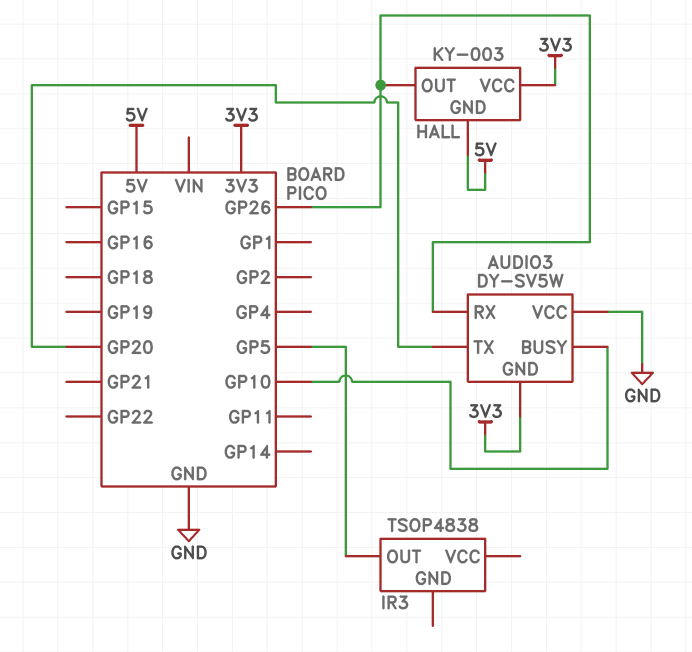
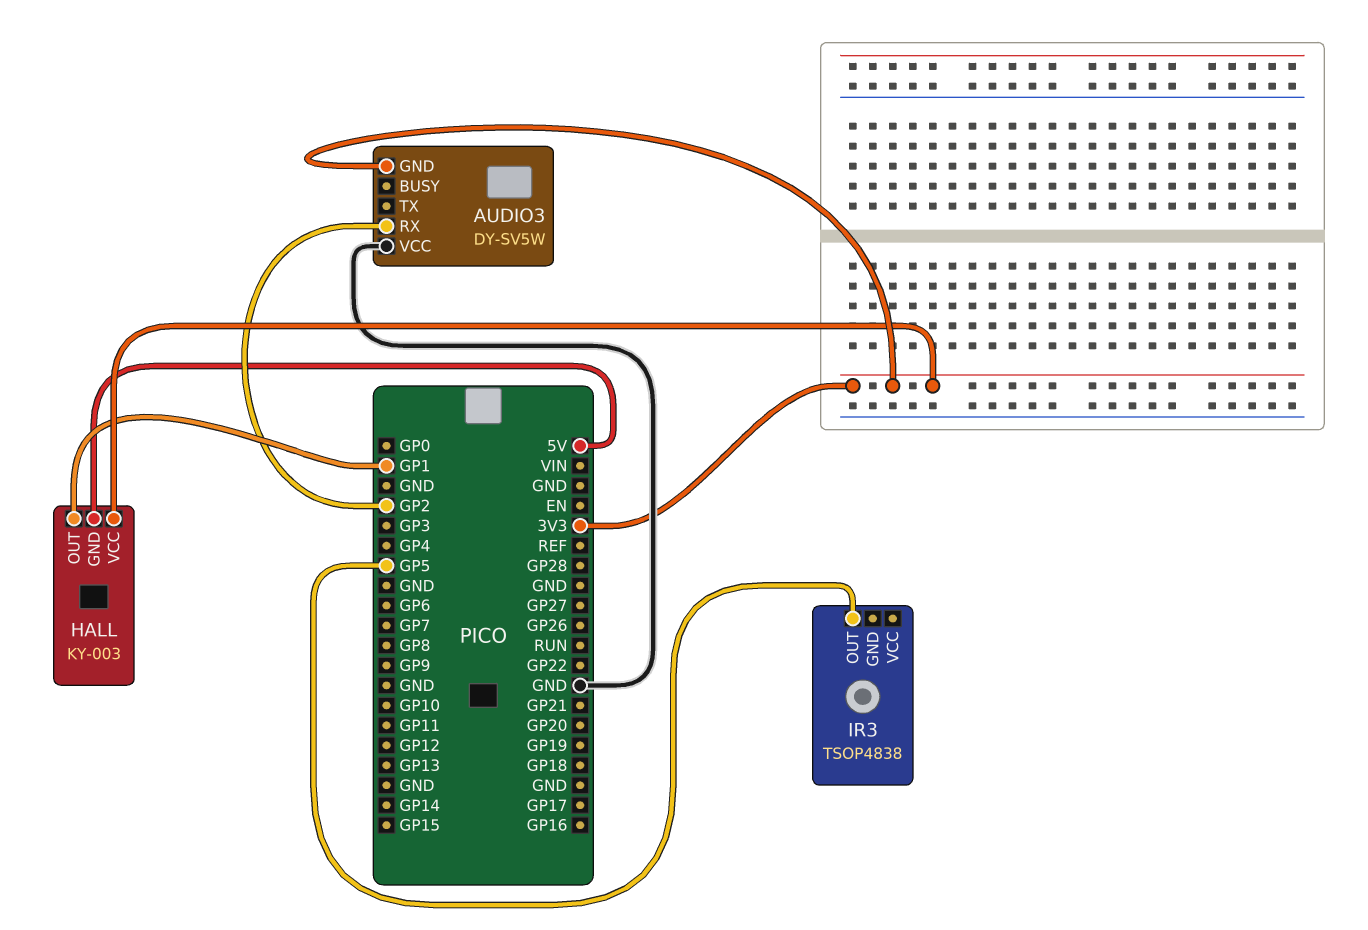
AUDIO3 pin BUSY: GP10 -> none
AUDIO3 pin RX: GP26 -> GP2
AUDIO3 pin TX: GP20 -> none
HALL pin OUT: GP26 -> GP1

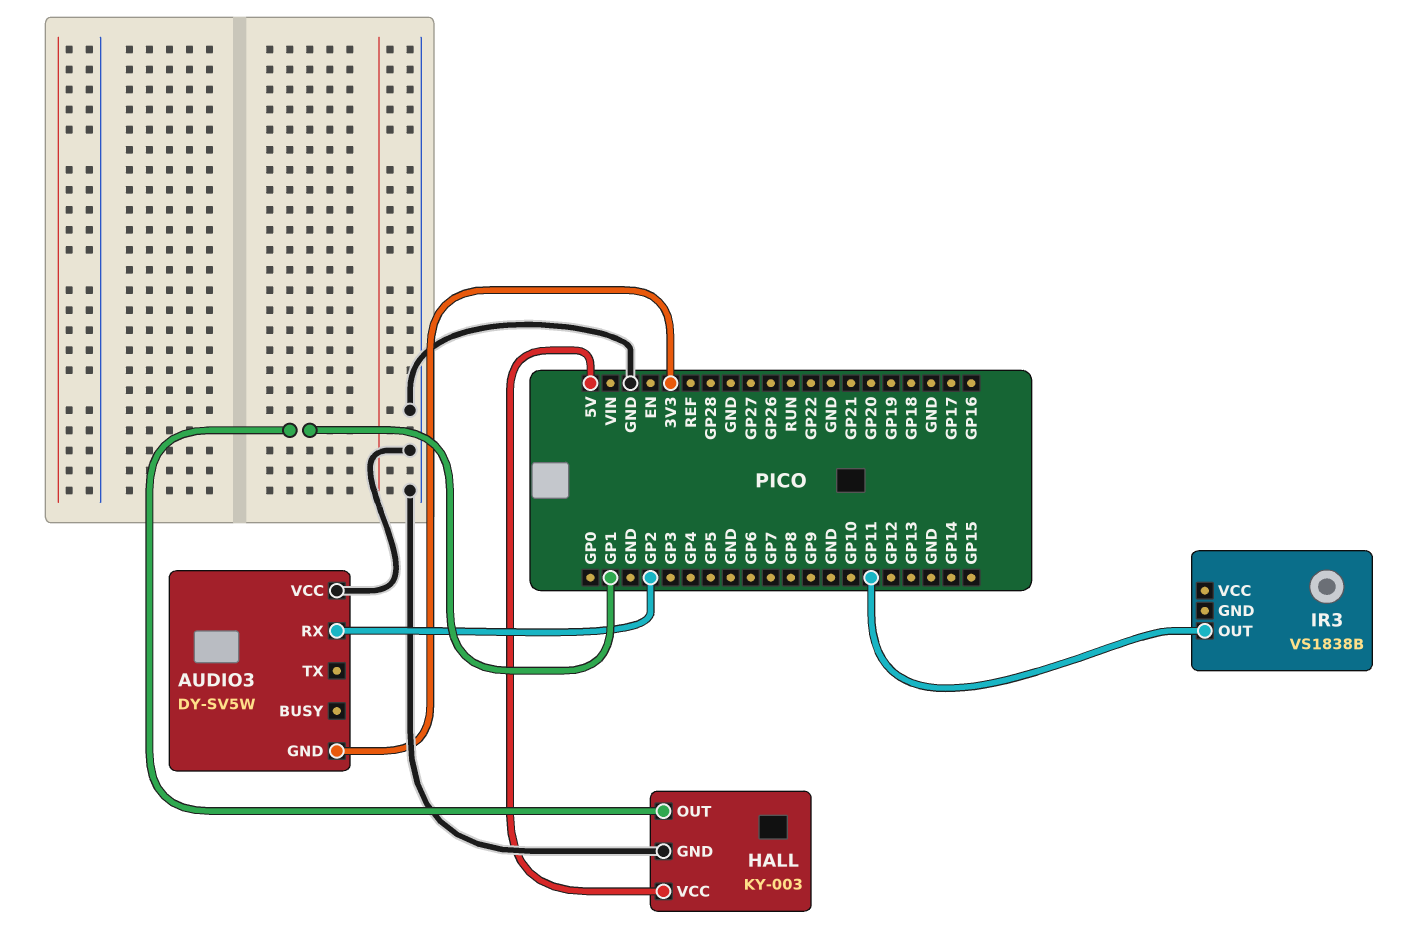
HALL pin GND: 5V -> GND
HALL pin VCC: 3V3 -> 5V
IR3: TSOP4838 -> VS1838B
IR3 pin OUT: GP5 -> GP11

